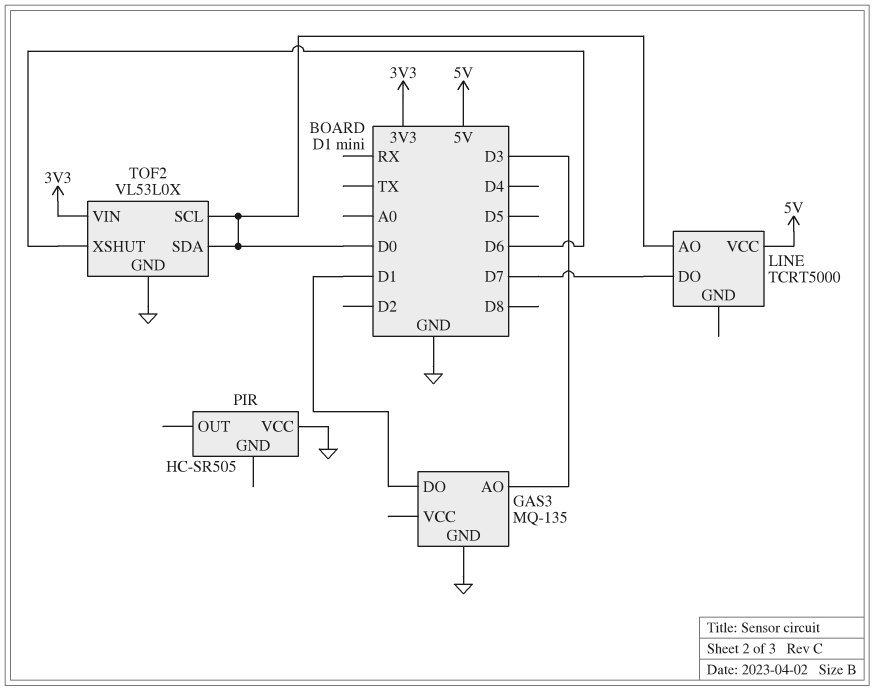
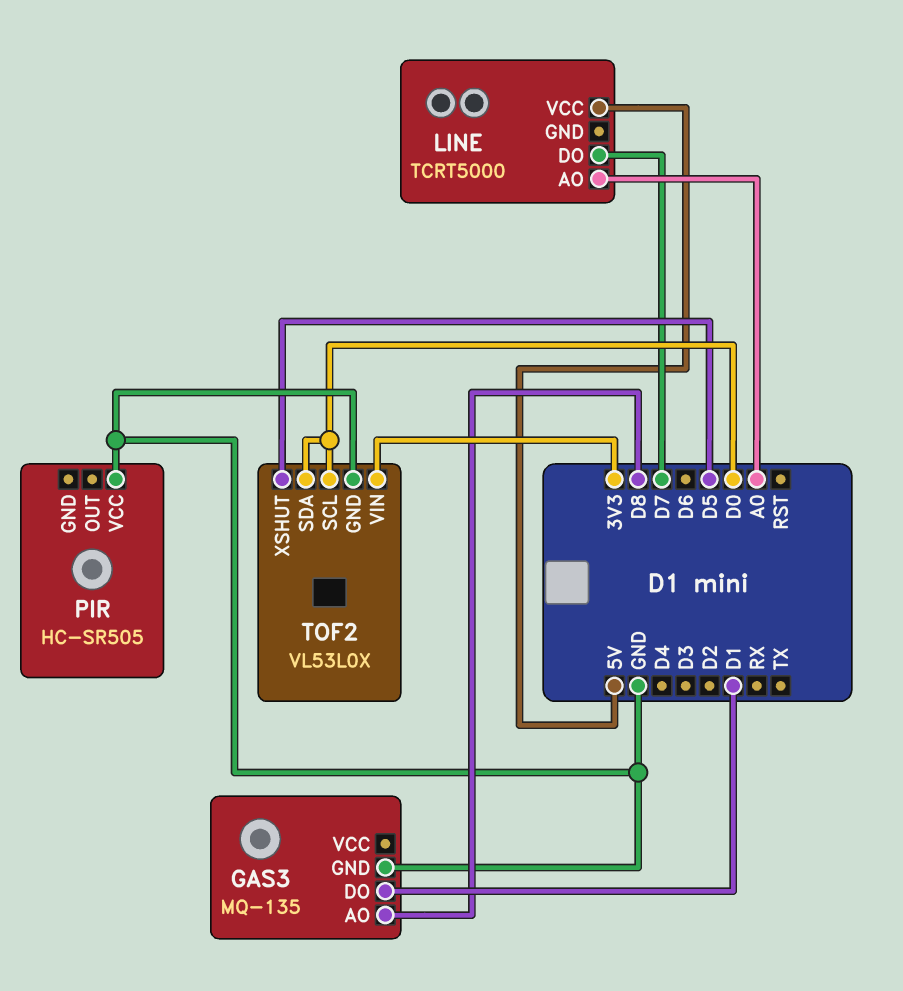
GAS3 pin AO: D3 -> D8
LINE pin AO: D0 -> A0
TOF2 pin XSHUT: D6 -> D5

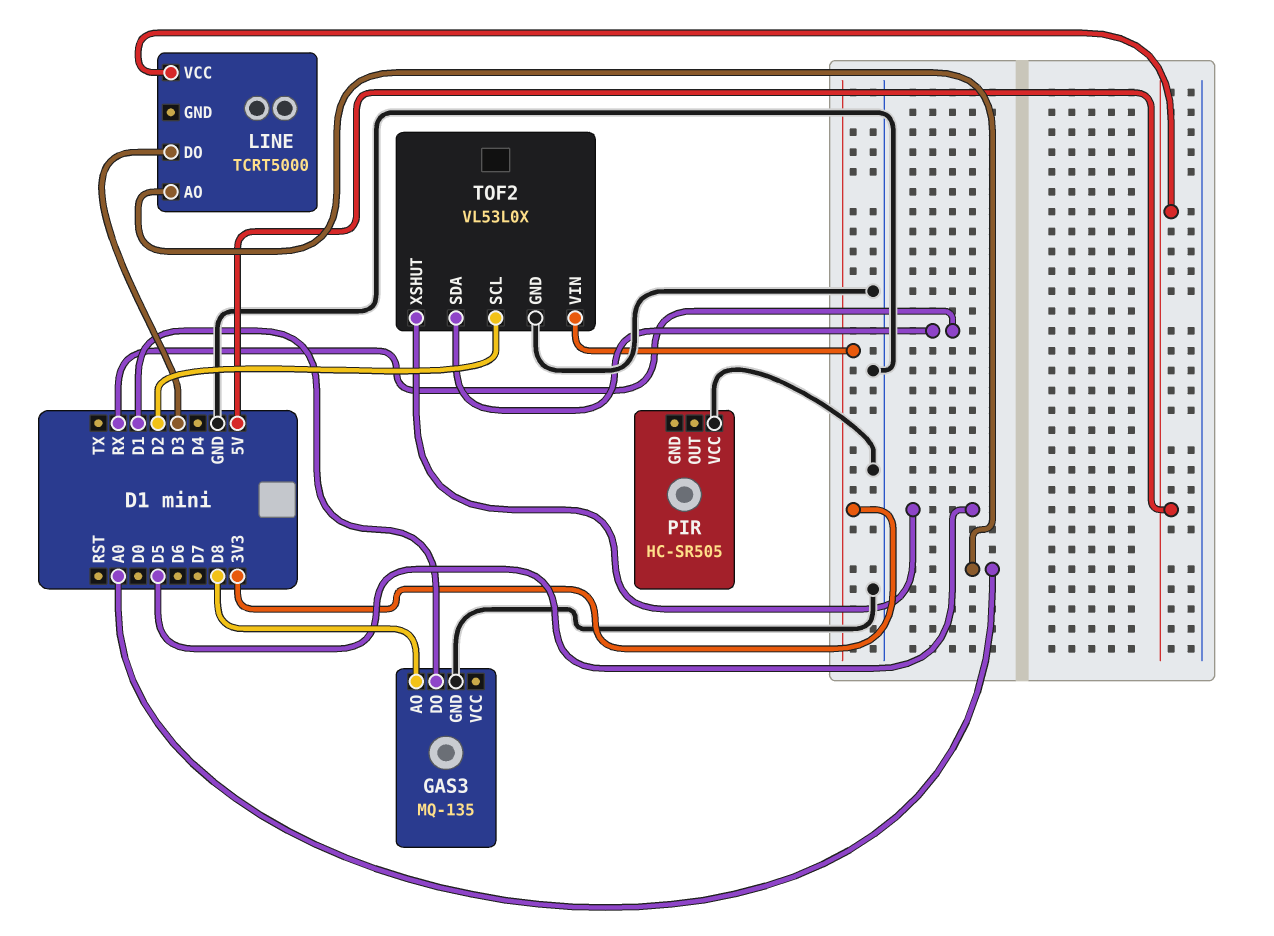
LINE pin DO: D7 -> D3
TOF2 pin SCL: D0 -> D2
TOF2 pin SDA: D0 -> RX

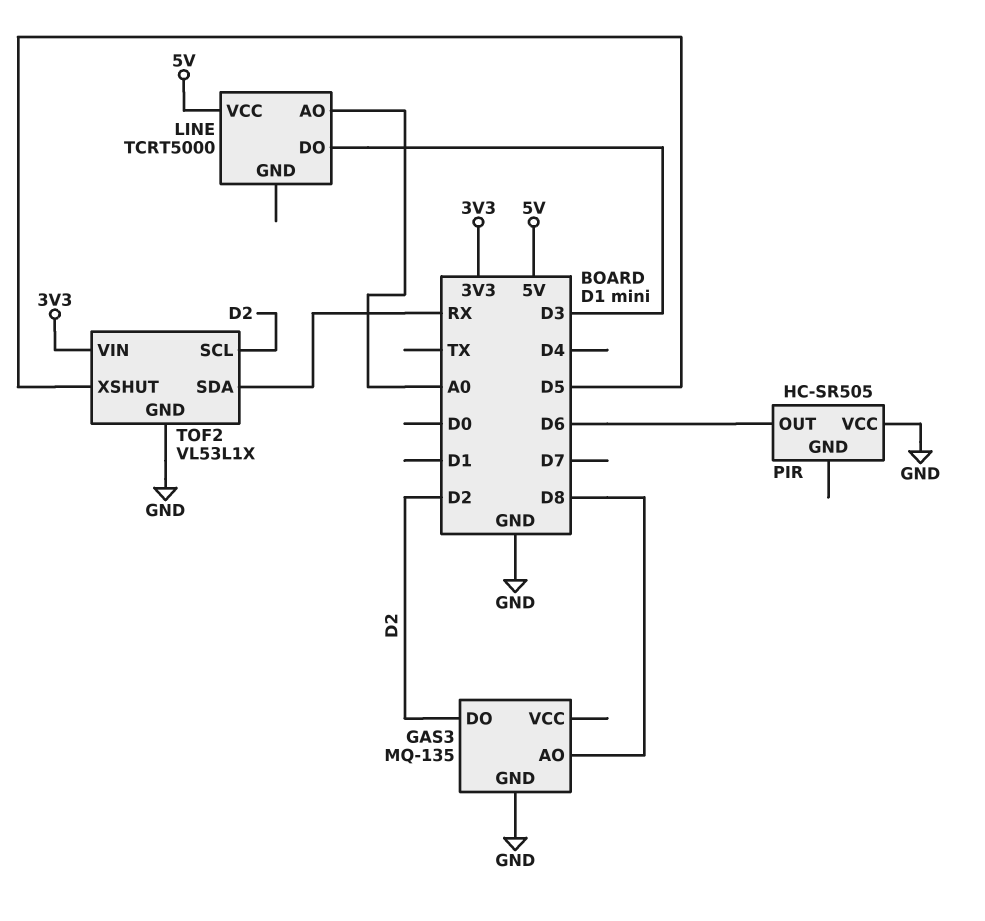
GAS3 pin DO: D1 -> D2
PIR pin OUT: none -> D6
TOF2: VL53L0X -> VL53L1X

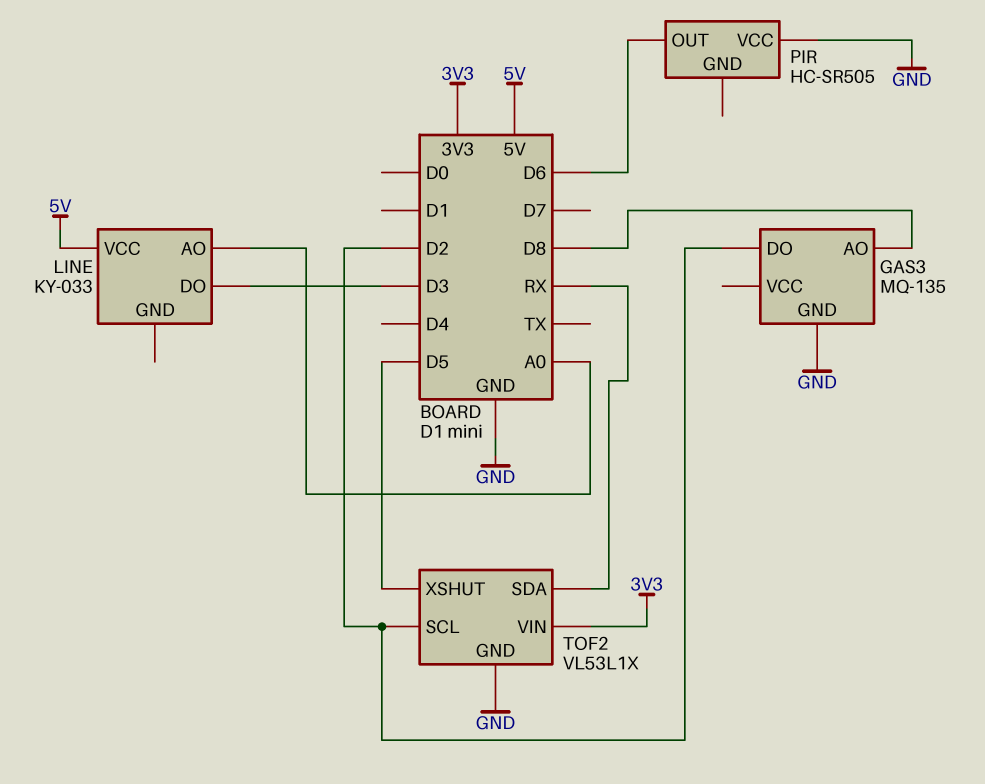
LINE: TCRT5000 -> KY-033

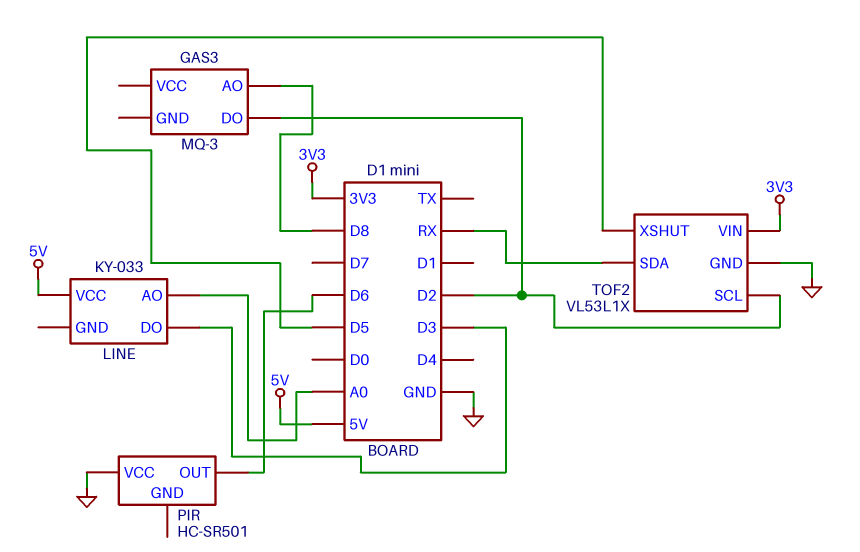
GAS3: MQ-135 -> MQ-3
GAS3 pin GND: GND -> none
PIR: HC-SR505 -> HC-SR501

